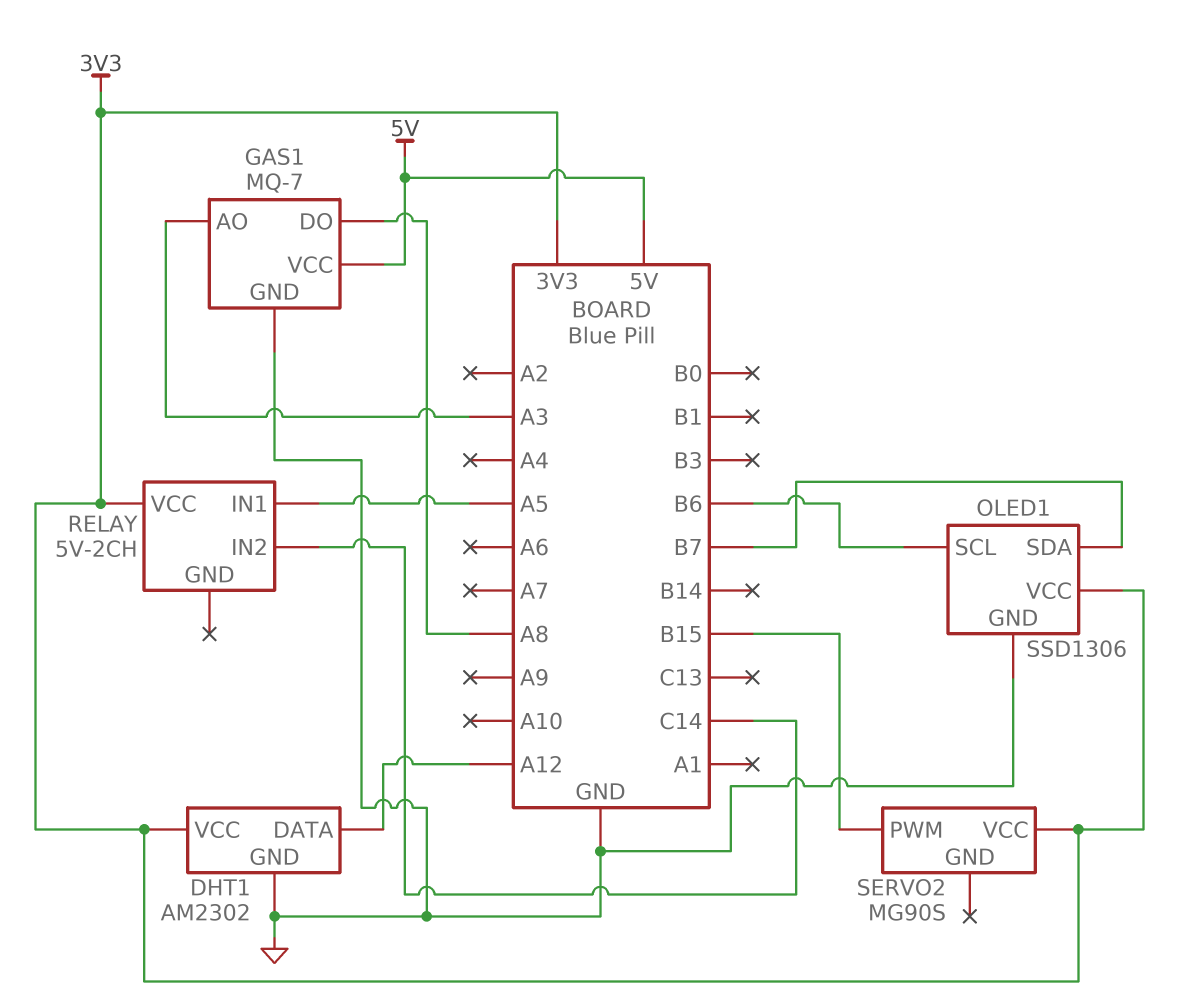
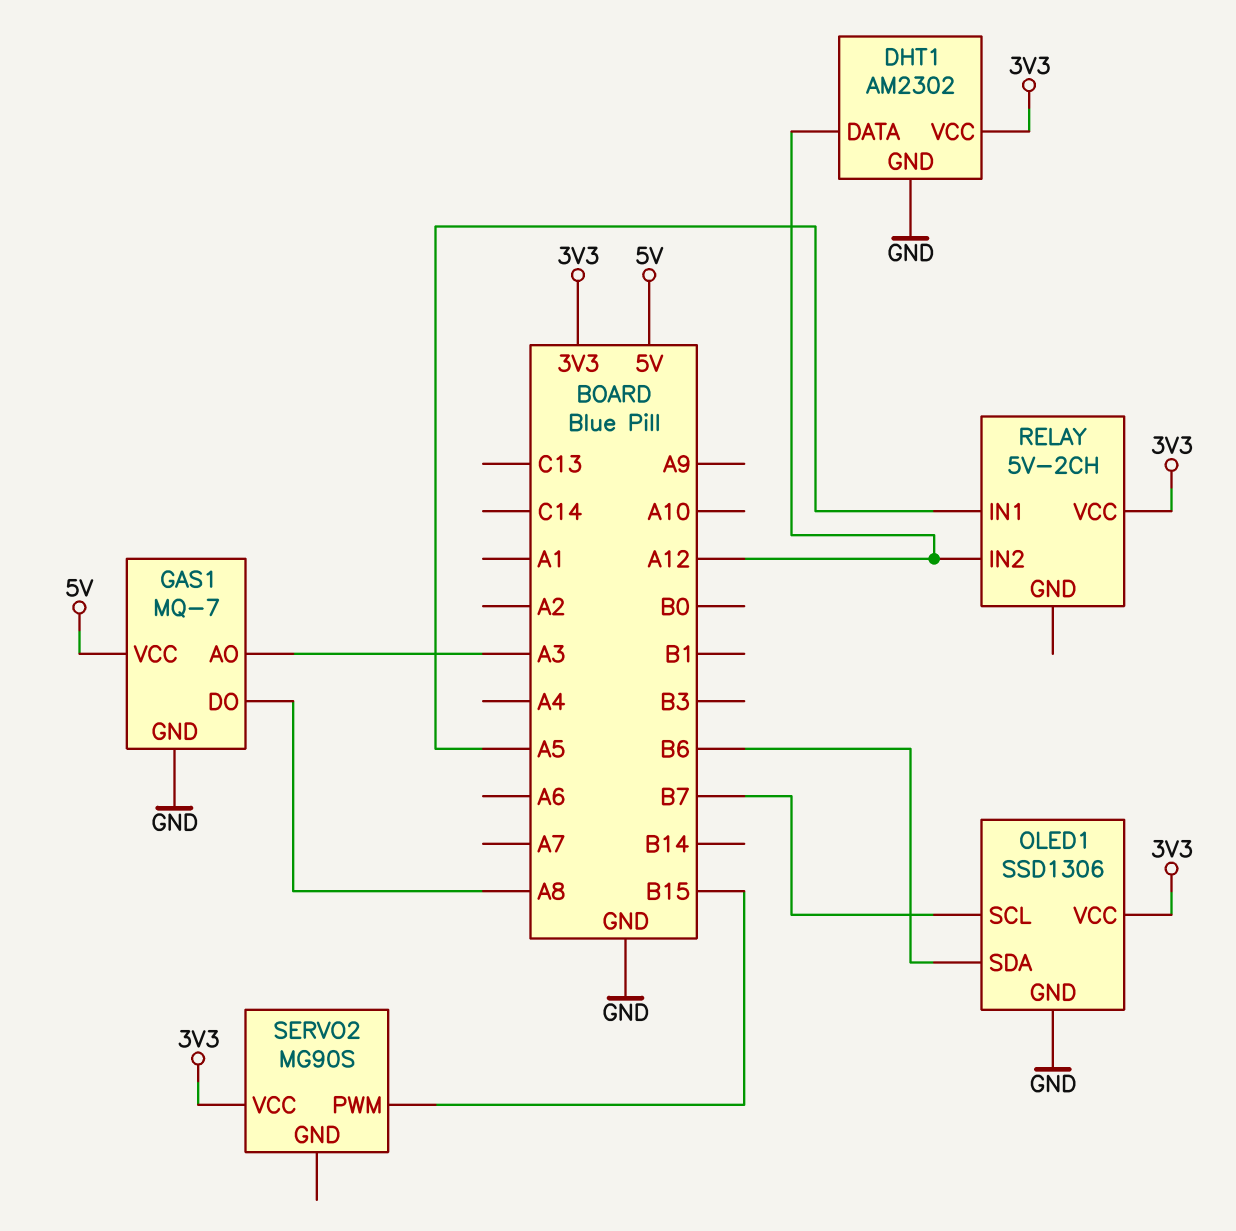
OLED1 pin SCL: B6 -> B7
OLED1 pin SDA: B7 -> B6
RELAY pin IN2: C14 -> A12

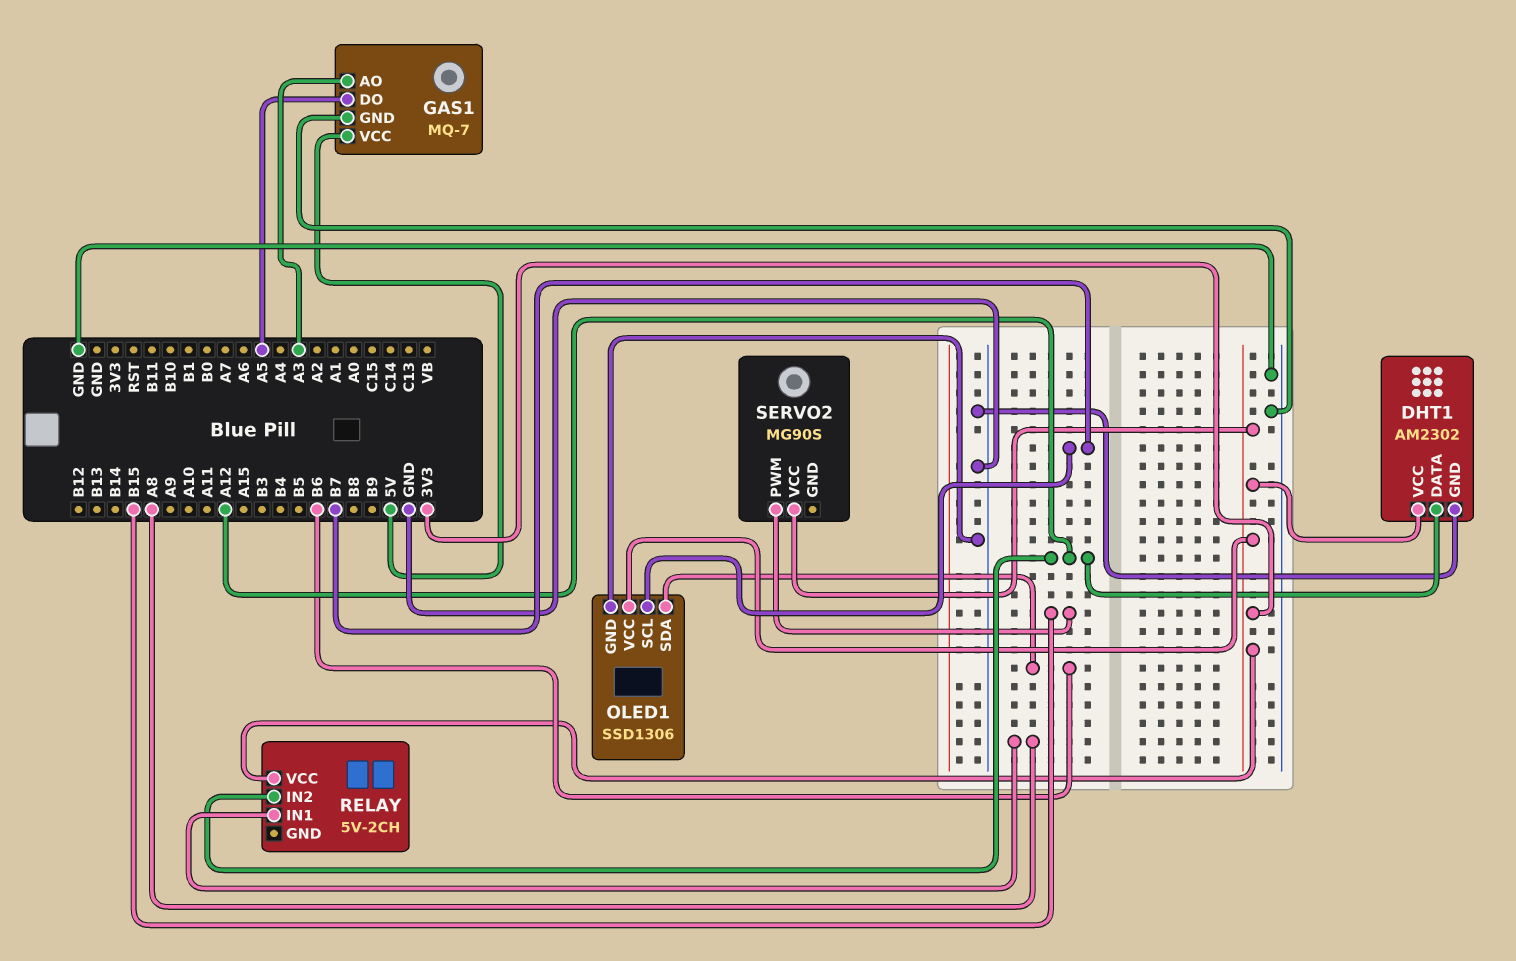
GAS1 pin DO: A8 -> A5
RELAY pin IN1: A5 -> A8

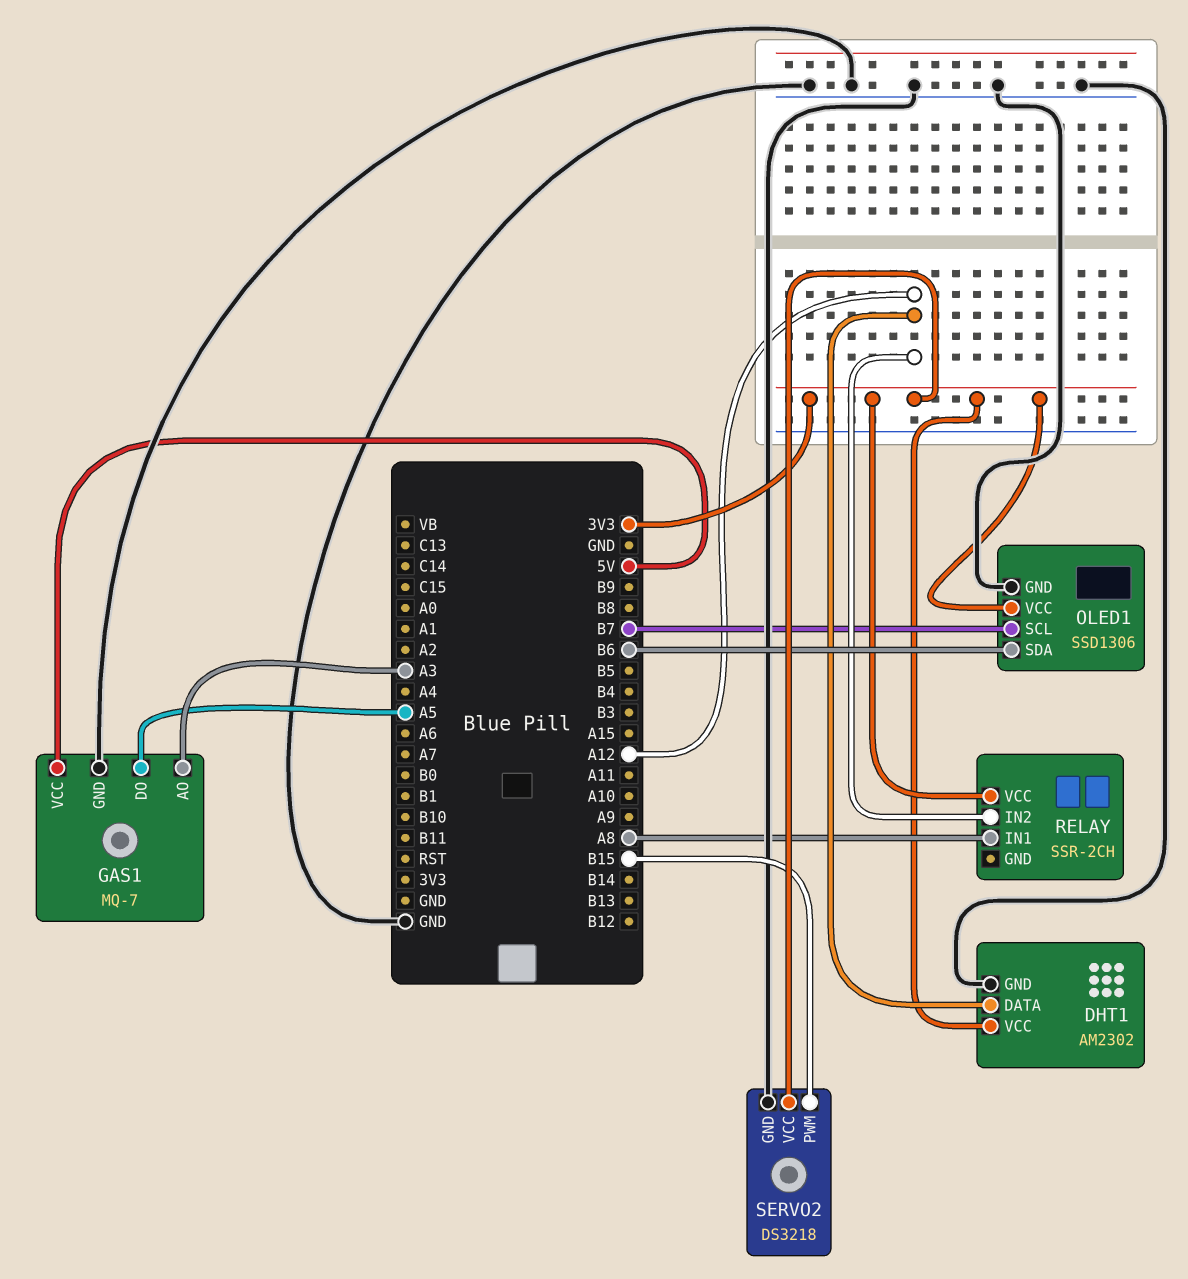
RELAY: 5V-2CH -> SSR-2CH
SERVO2: MG90S -> DS3218
SERVO2 pin GND: none -> GND

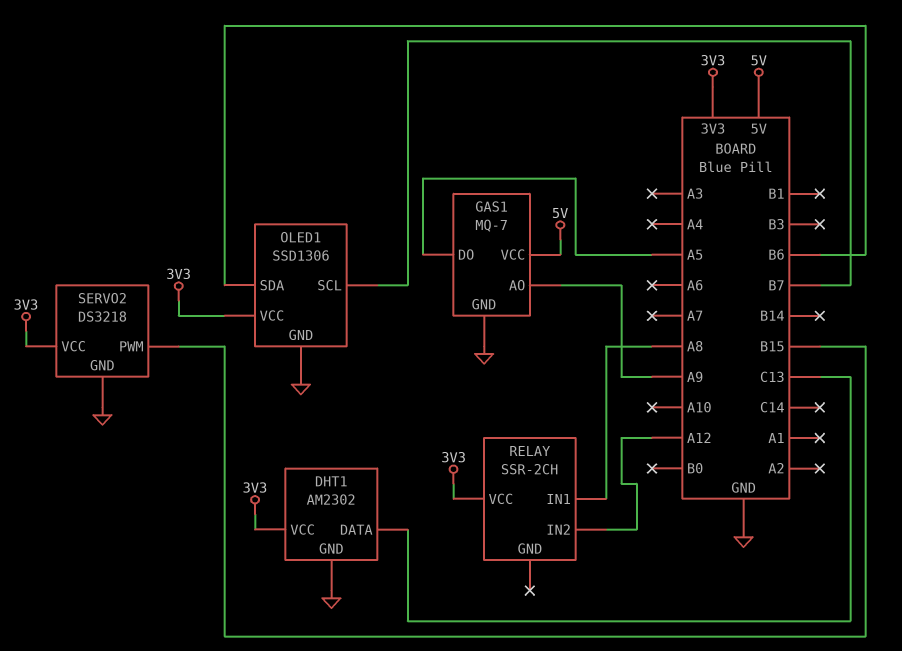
DHT1 pin DATA: A12 -> C13
GAS1 pin AO: A3 -> A9

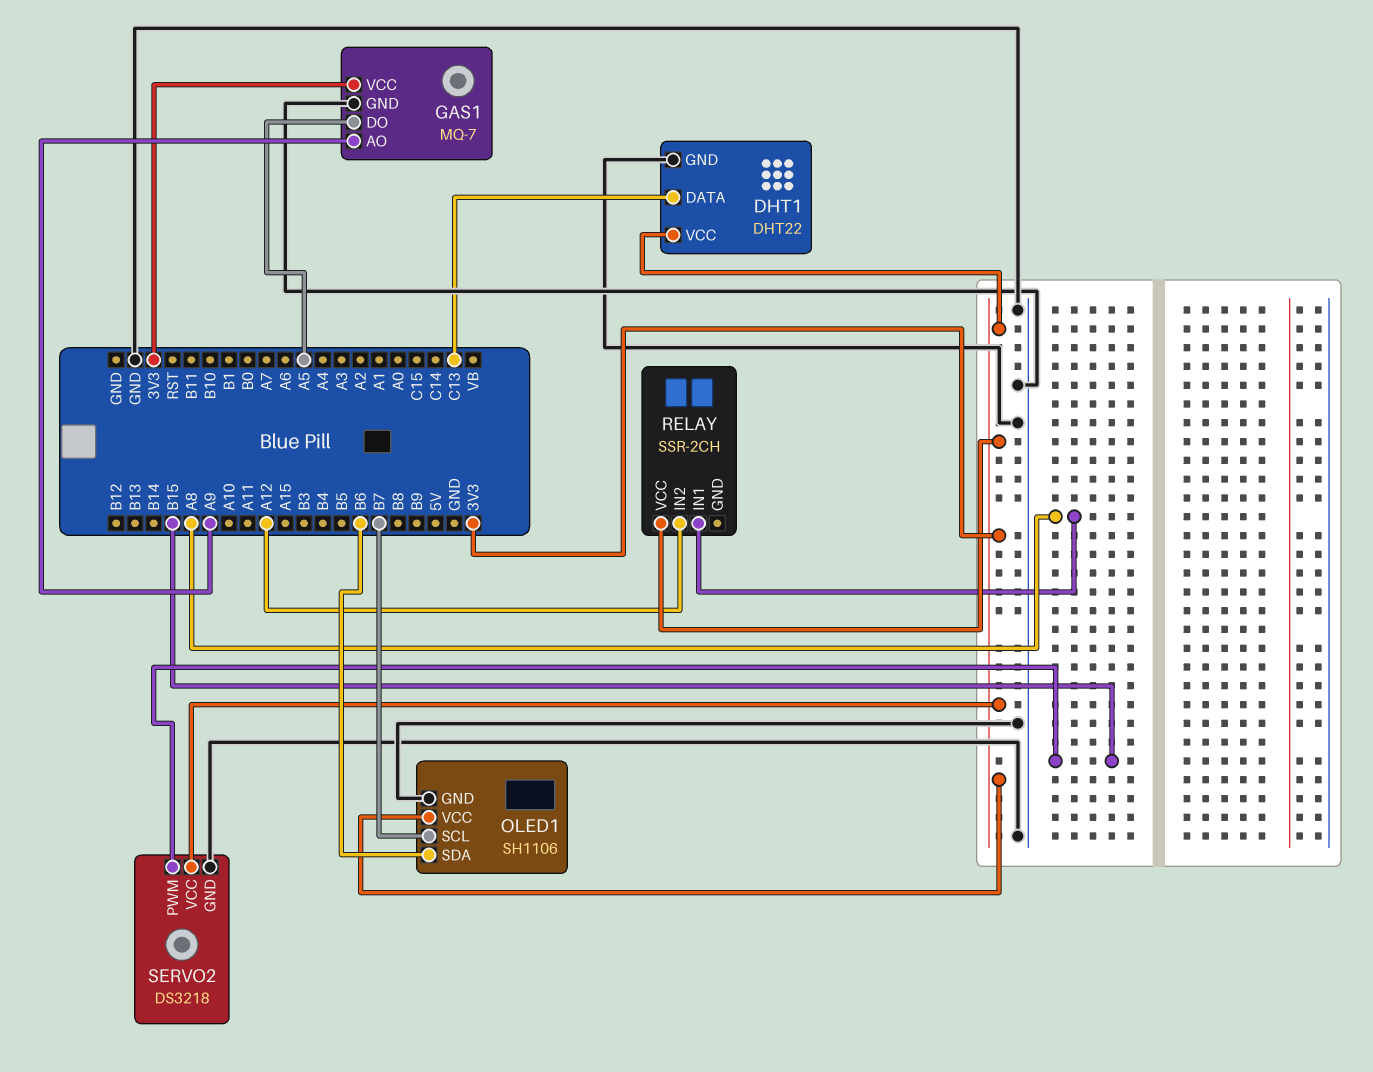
DHT1: AM2302 -> DHT22
GAS1 pin VCC: 5V -> 3V3
OLED1: SSD1306 -> SH1106

